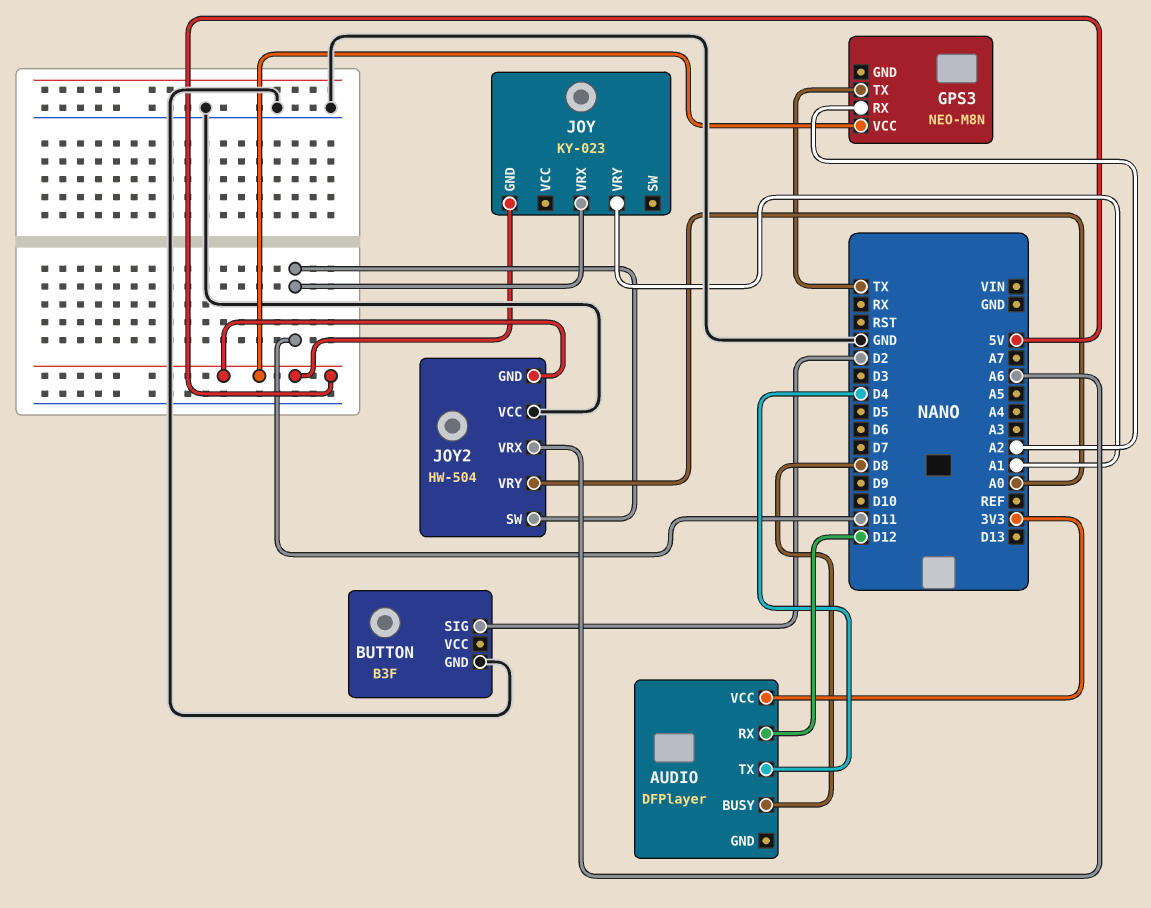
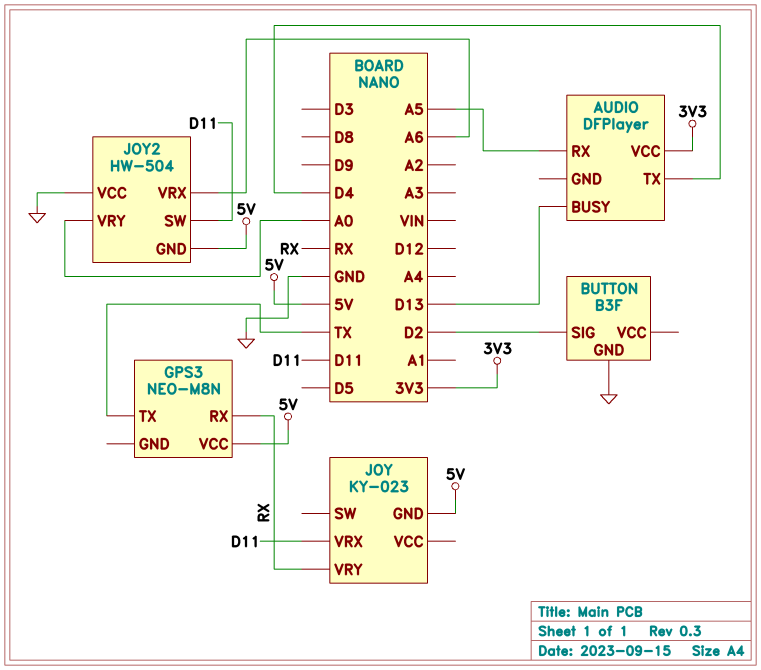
AUDIO pin BUSY: D8 -> D13
AUDIO pin RX: D12 -> A5
GPS3 pin RX: A2 -> RX
JOY pin VRY: A1 -> RX

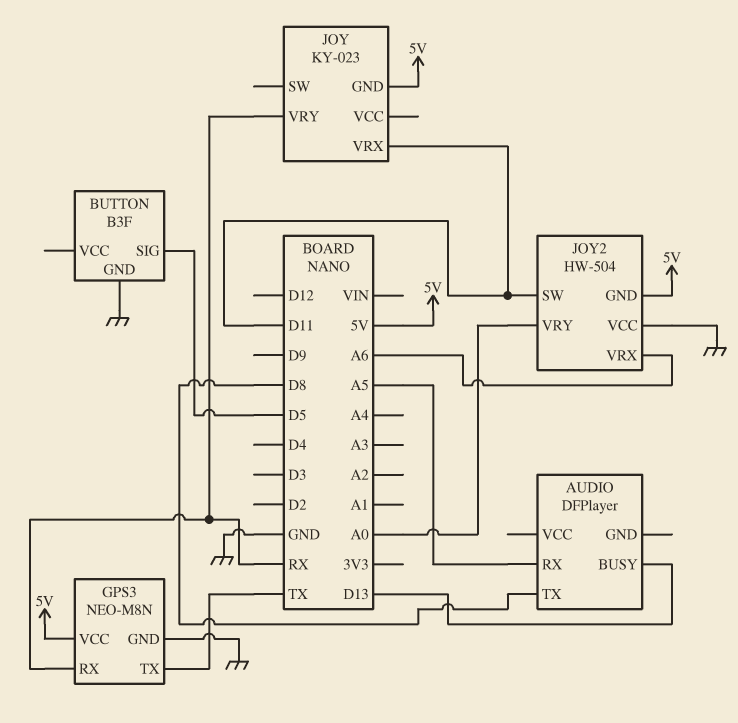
AUDIO pin TX: D4 -> D8
AUDIO pin VCC: 3V3 -> none
BUTTON pin SIG: D2 -> D5
GPS3 pin GND: none -> GND

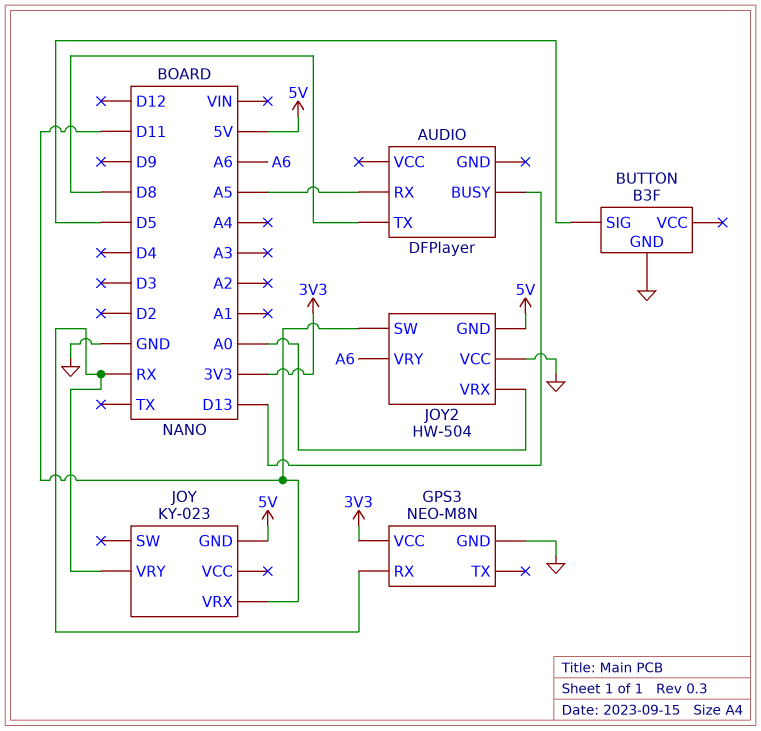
GPS3 pin TX: TX -> none
GPS3 pin VCC: 5V -> 3V3
JOY2 pin VRX: A6 -> A0
JOY2 pin VRY: A0 -> A6

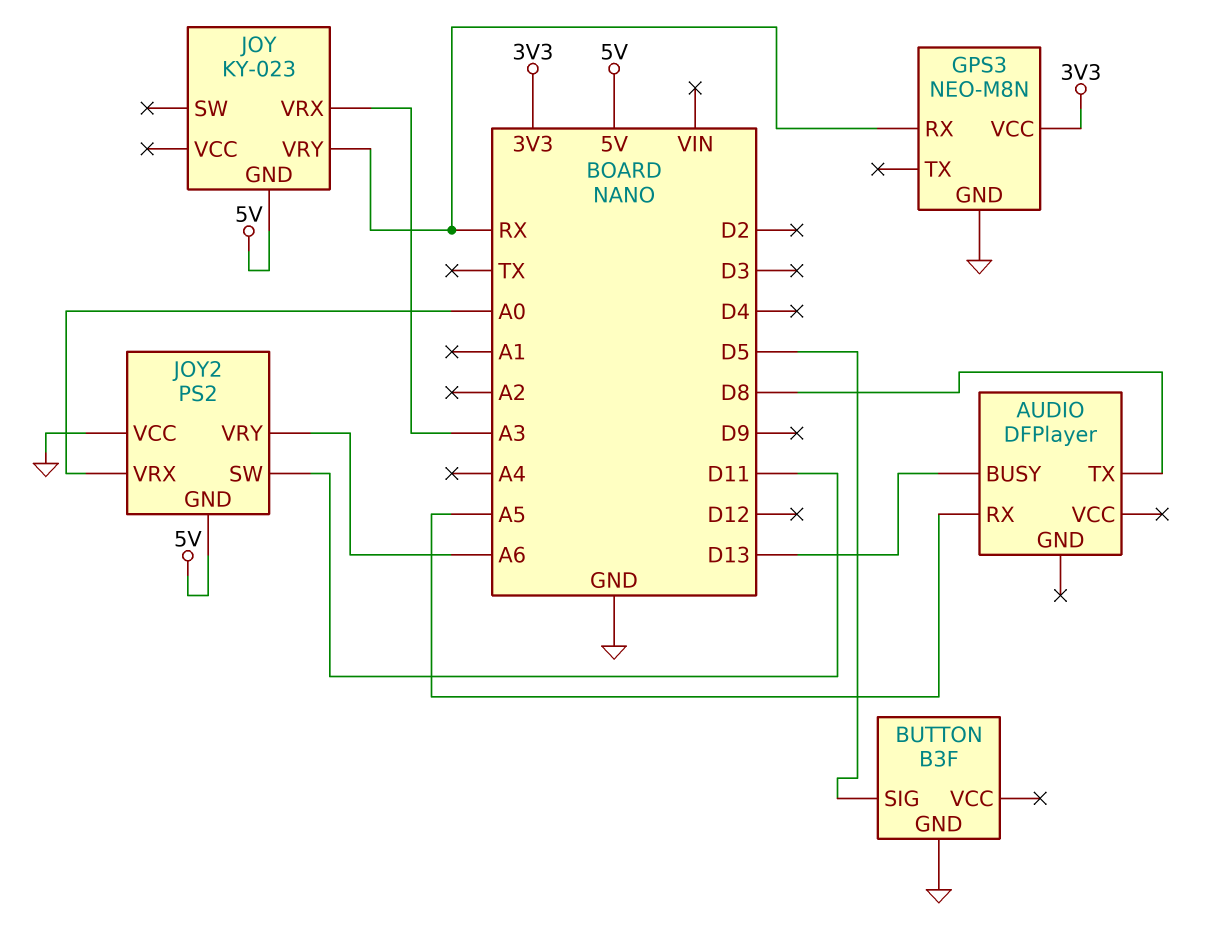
JOY pin VRX: D11 -> A3
JOY2: HW-504 -> PS2

